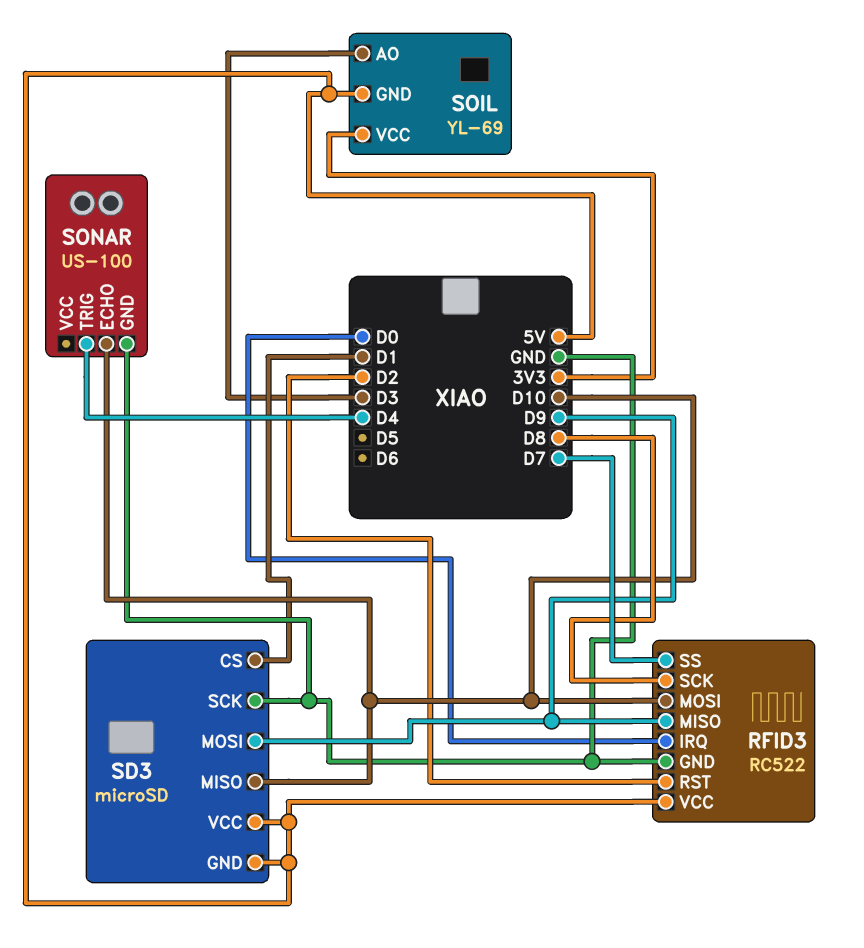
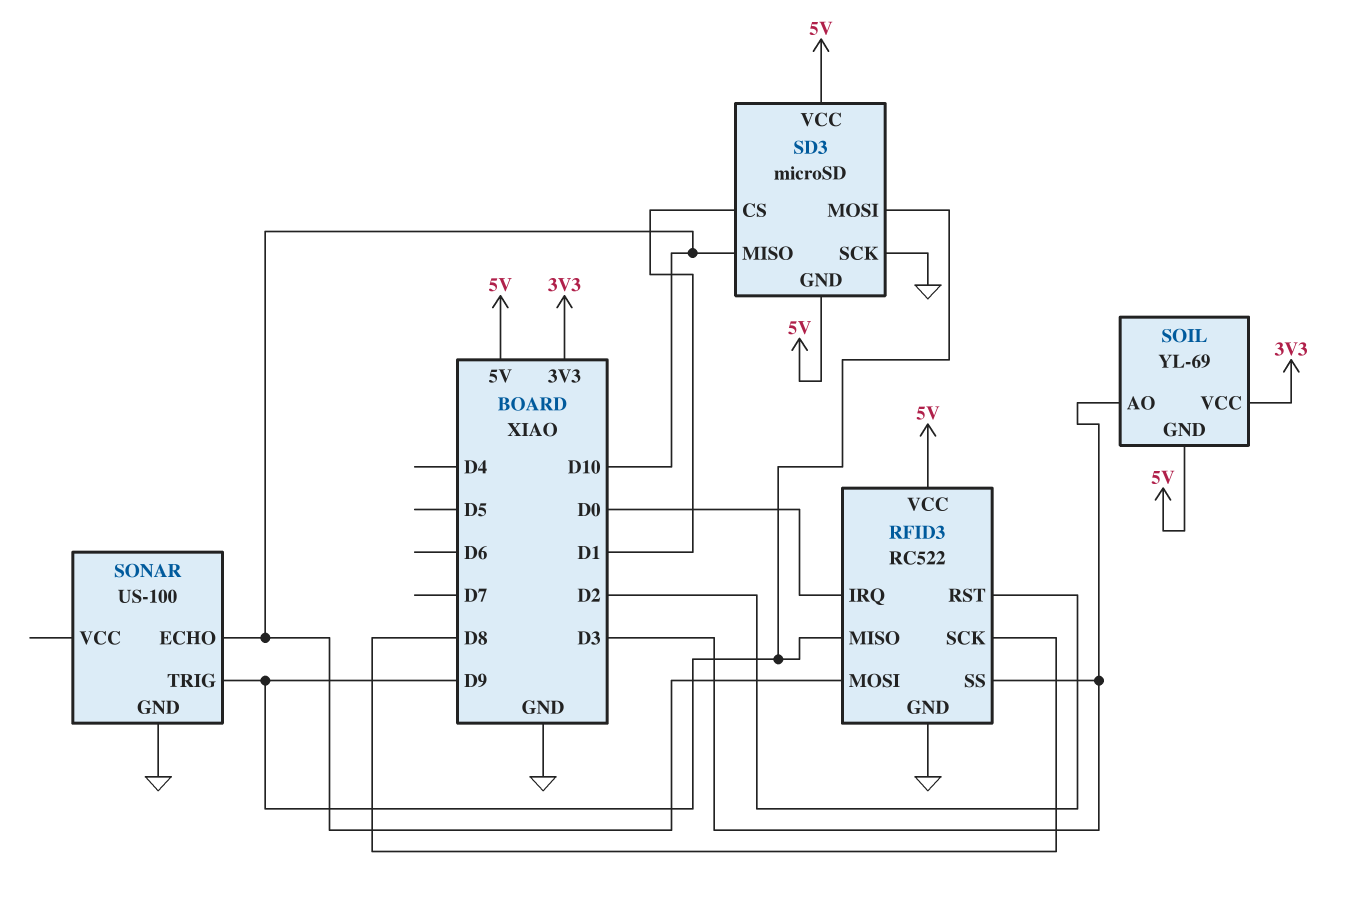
RFID3 pin SS: D7 -> D3
SONAR pin TRIG: D4 -> D9

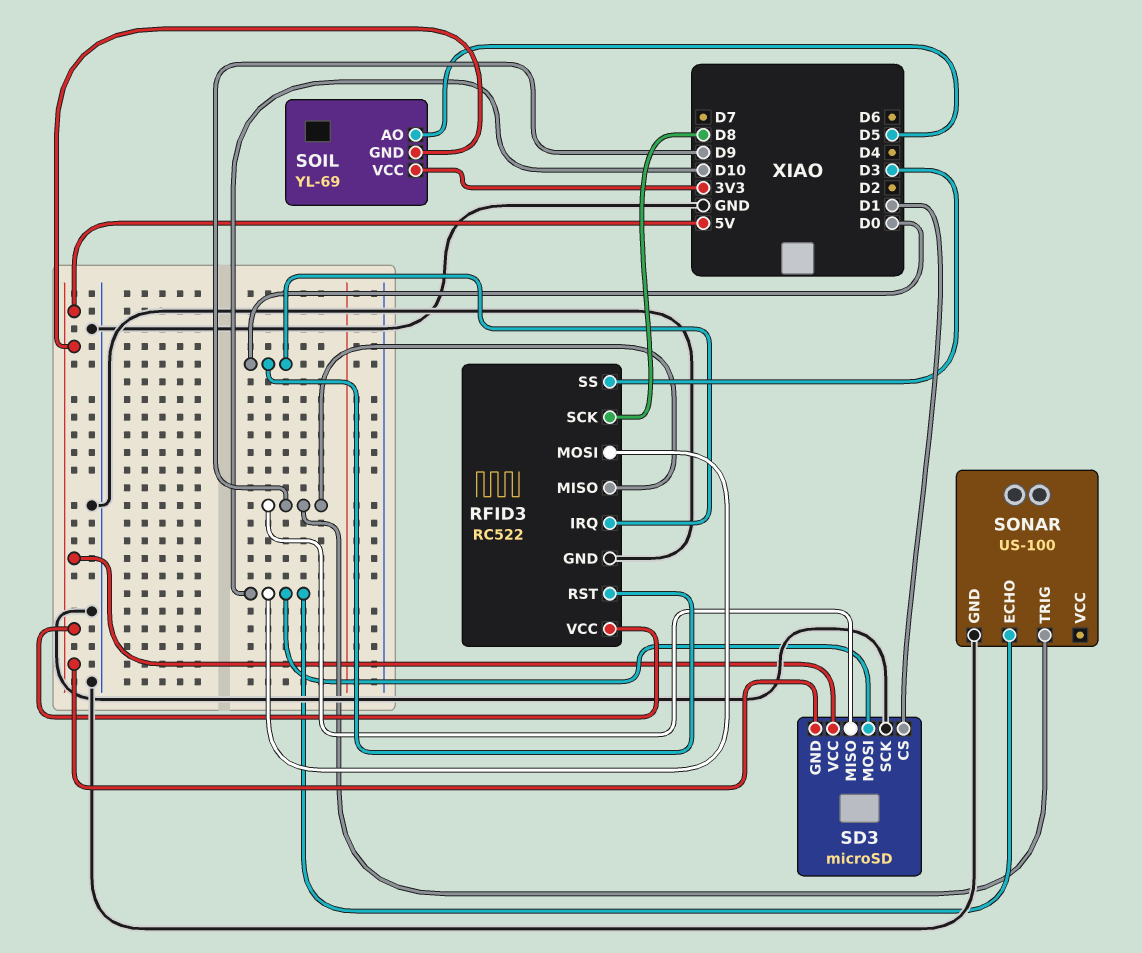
RFID3 pin RST: D2 -> D0
SD3 pin MISO: D10 -> D9
SD3 pin MOSI: D9 -> D10
SOIL pin AO: D3 -> D5

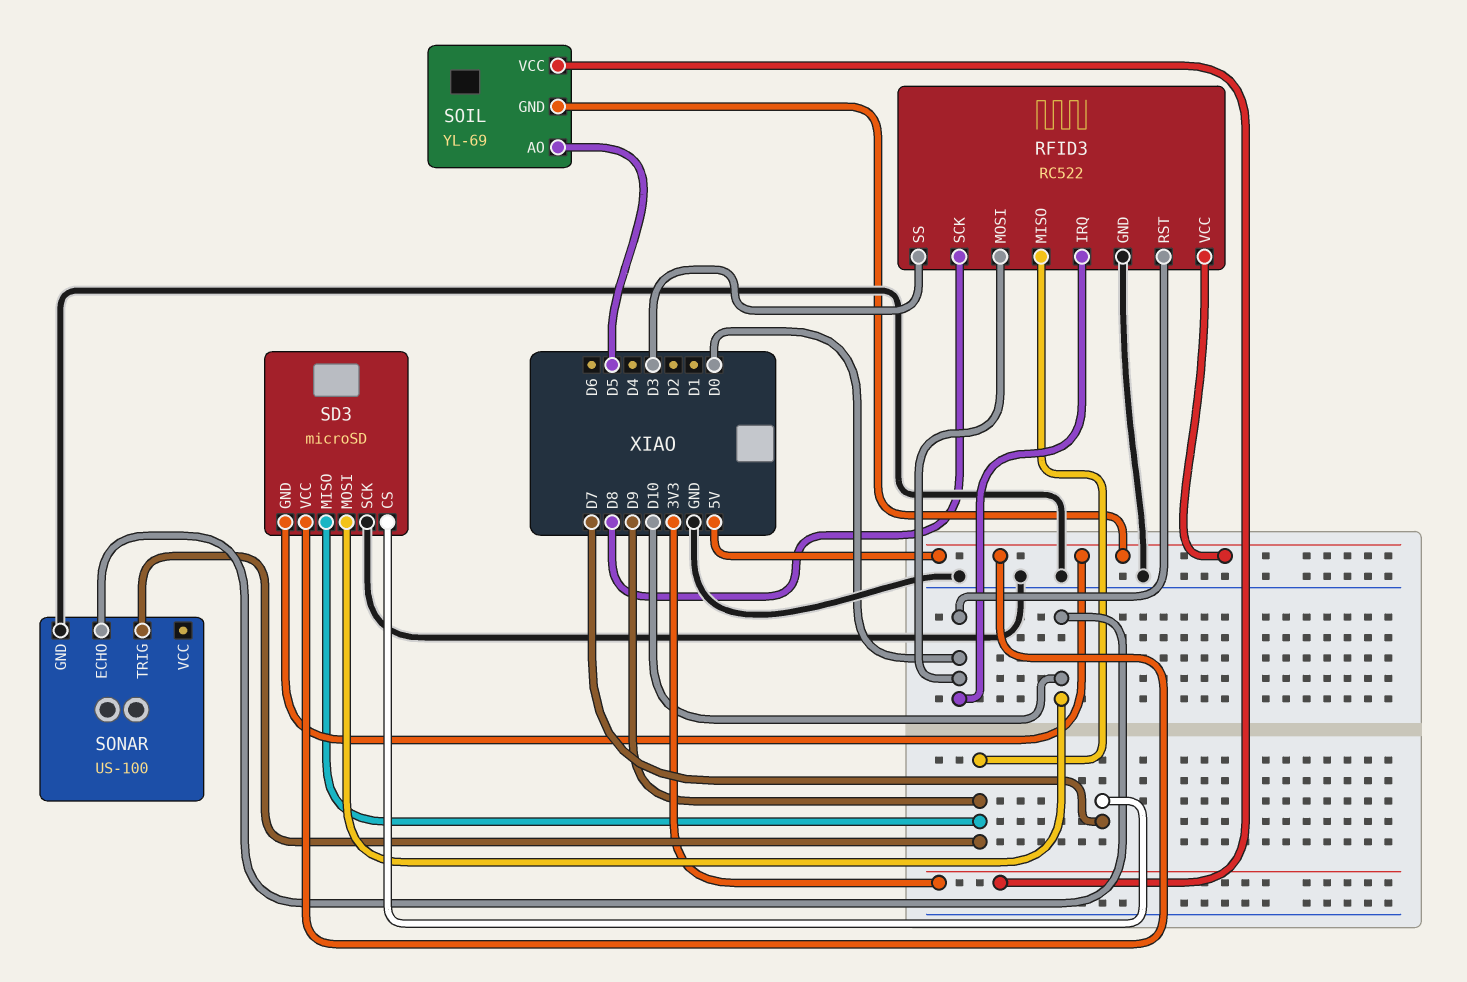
RFID3 pin MOSI: D10 -> D0
SD3 pin CS: D1 -> D7

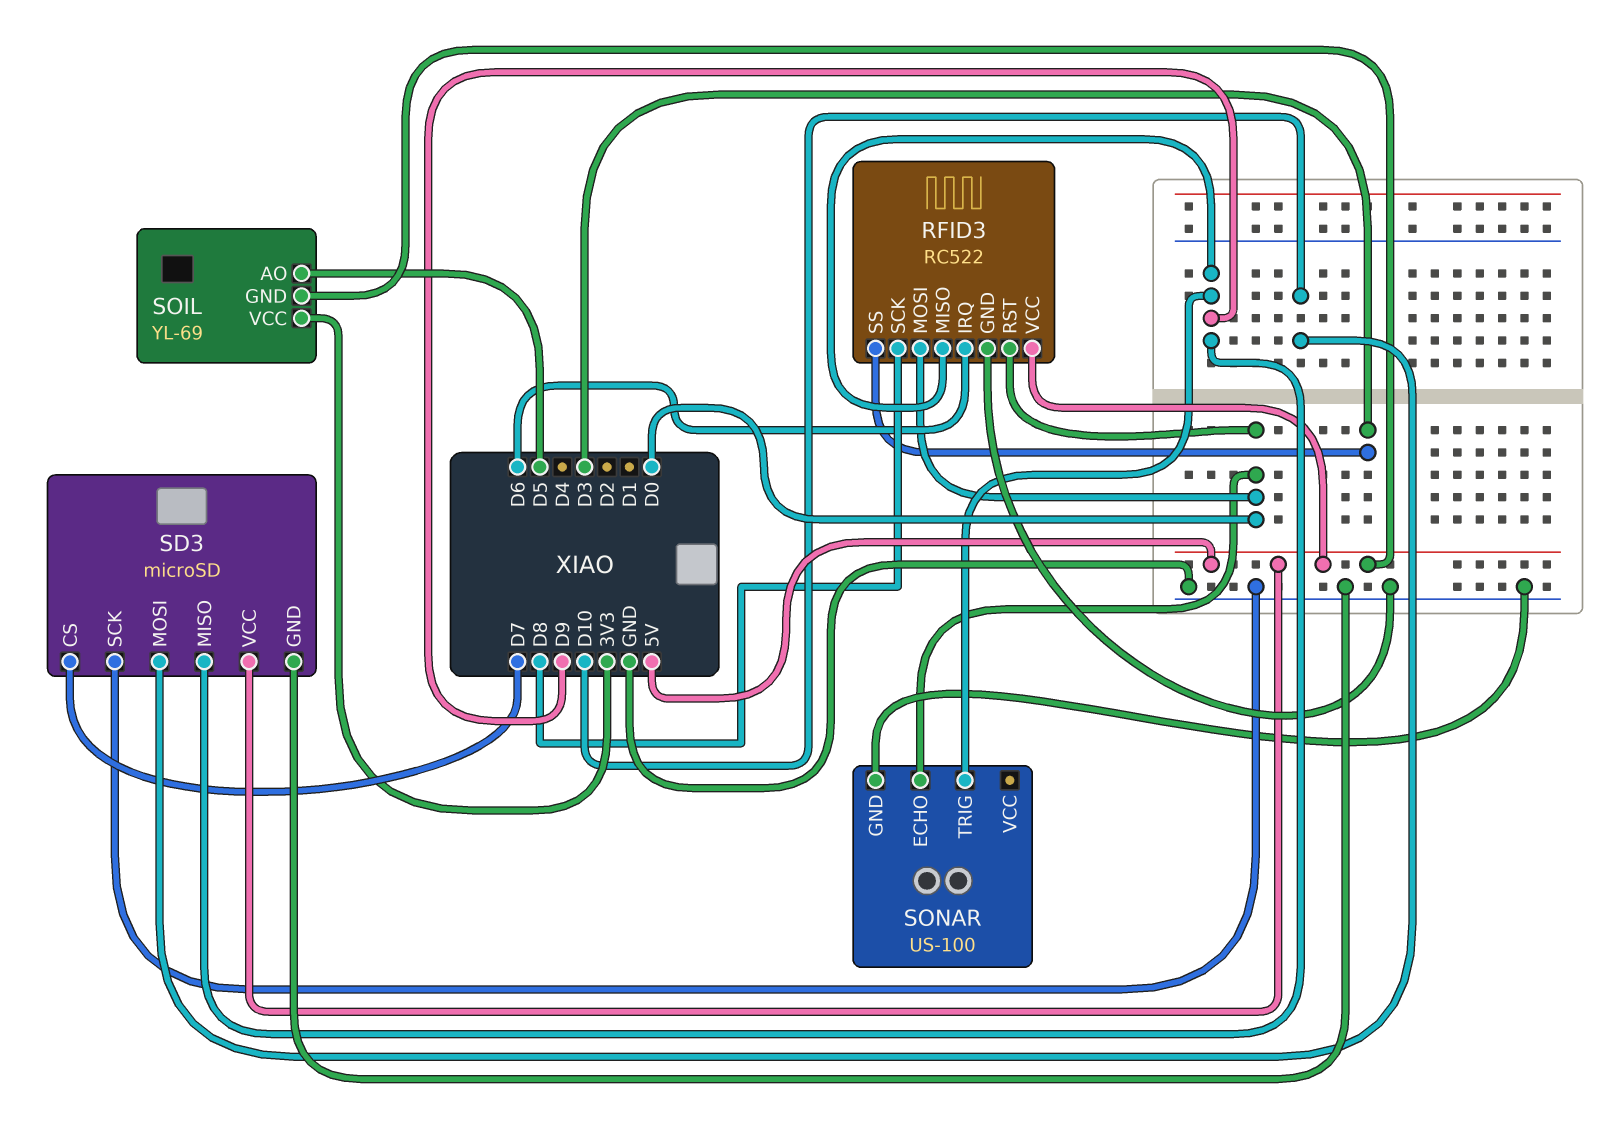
RFID3 pin IRQ: D0 -> D6
SD3 pin GND: 5V -> GND
SONAR pin ECHO: D10 -> D0

